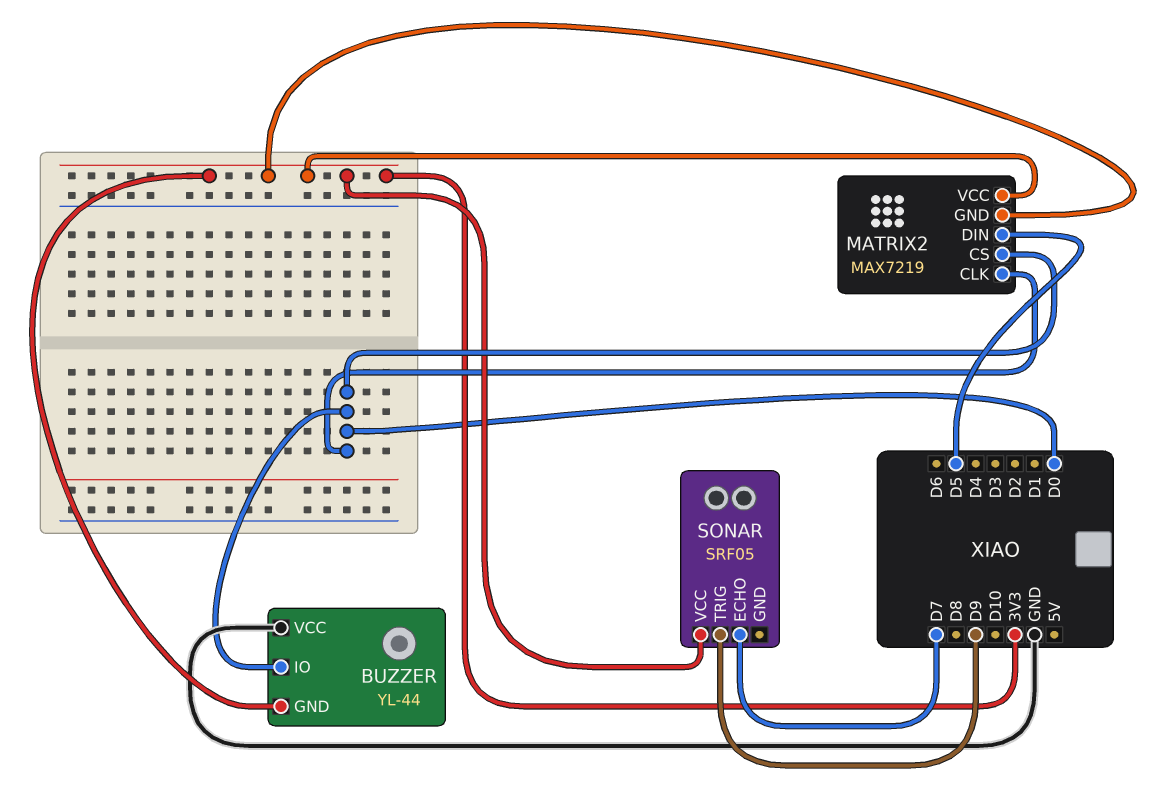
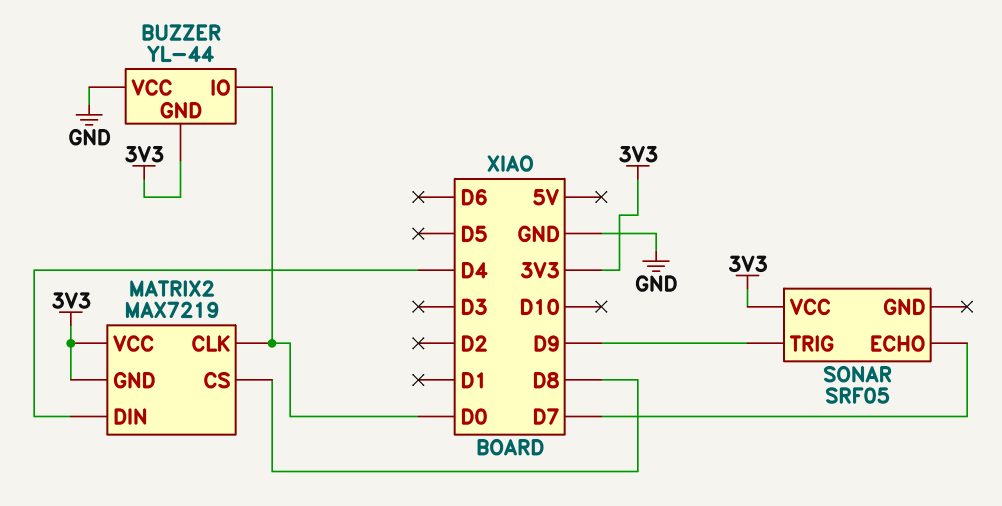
MATRIX2 pin CS: D0 -> D8
MATRIX2 pin DIN: D5 -> D4

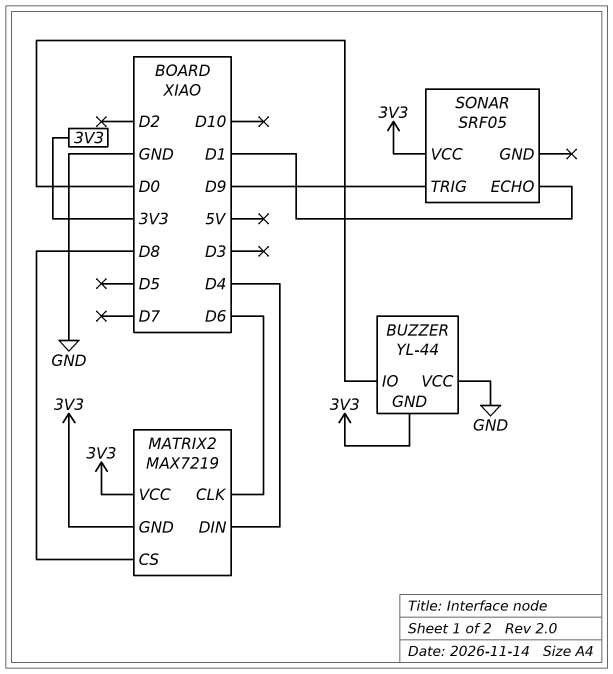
MATRIX2 pin CLK: D0 -> D6
SONAR pin ECHO: D7 -> D1

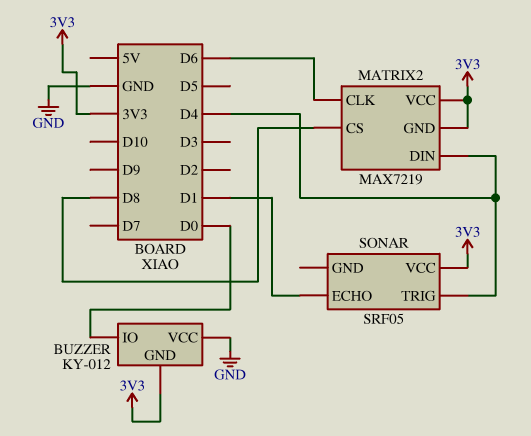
BUZZER: YL-44 -> KY-012
SONAR pin TRIG: D9 -> D4

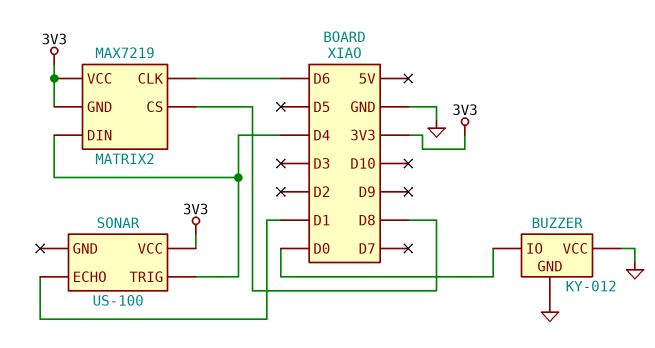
BUZZER pin GND: 3V3 -> GND
SONAR: SRF05 -> US-100

